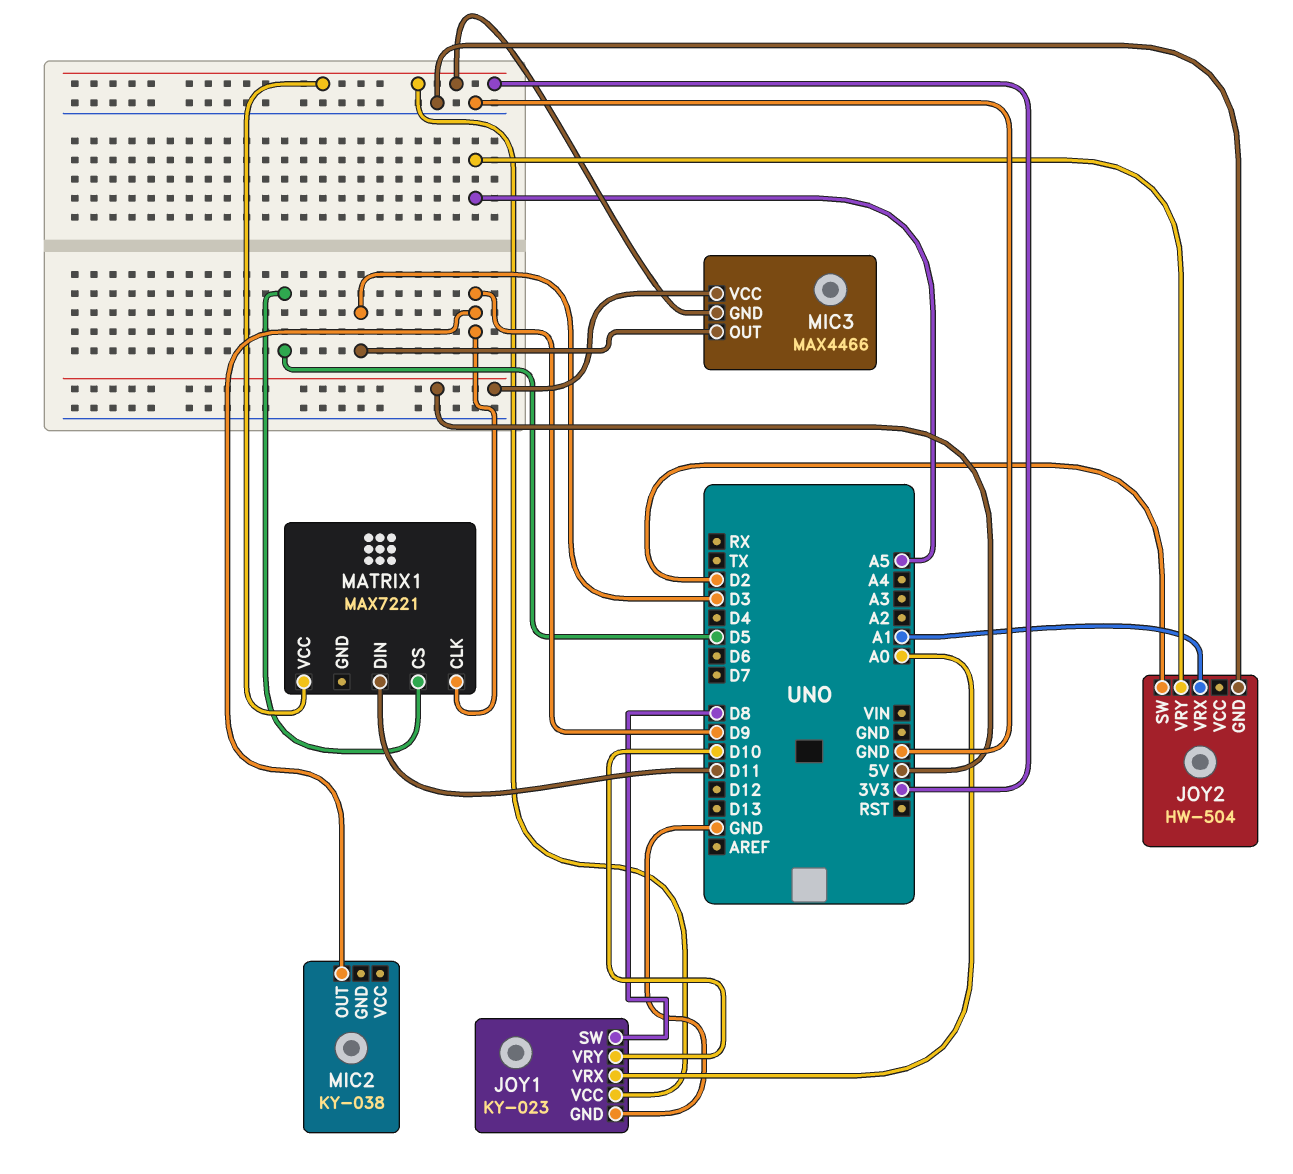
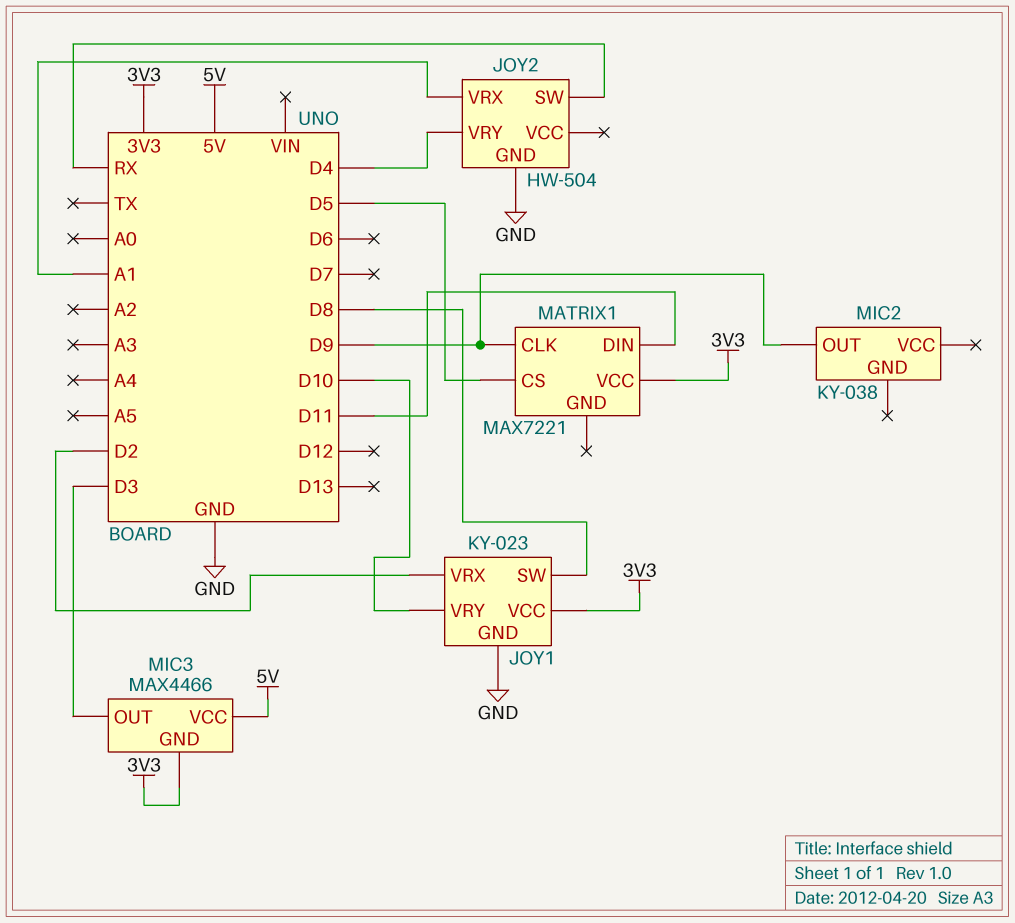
JOY1 pin VRX: A0 -> D2
JOY2 pin SW: D2 -> RX
JOY2 pin VRY: A5 -> D4

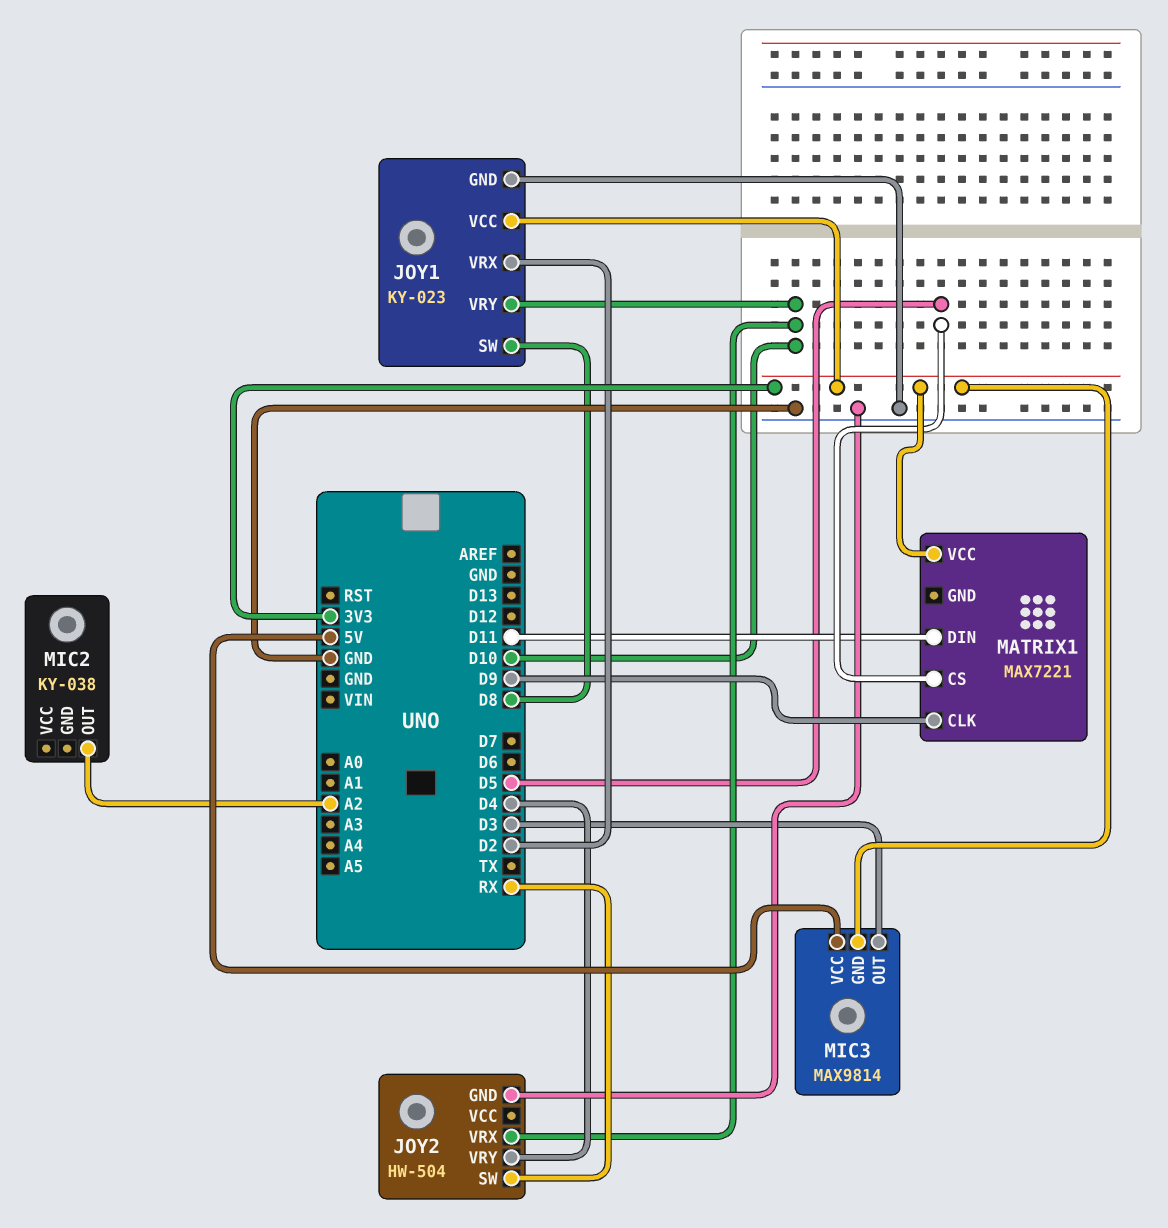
JOY2 pin VRX: A1 -> D10
MIC2 pin OUT: D9 -> A2
MIC3: MAX4466 -> MAX9814

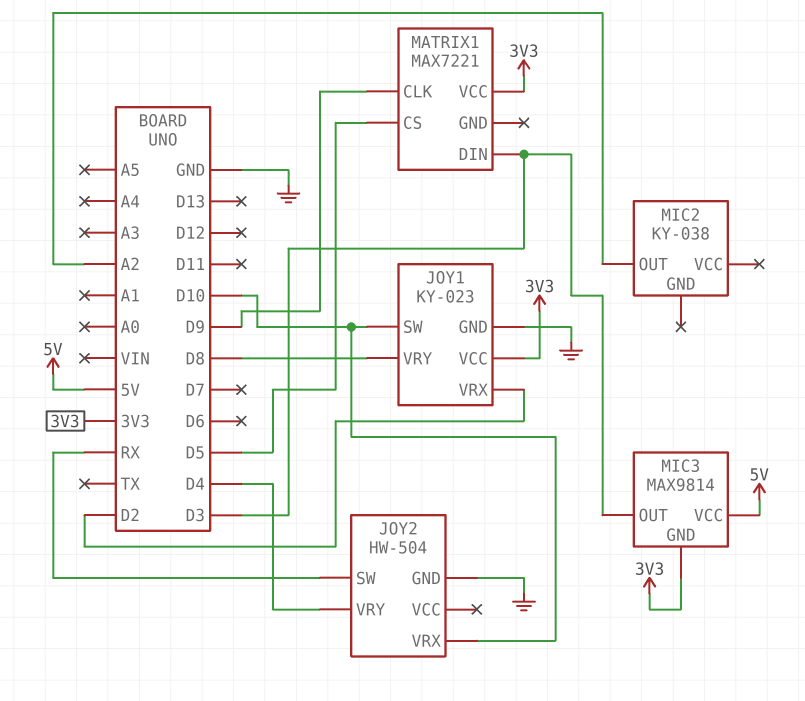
JOY1 pin SW: D8 -> D10
JOY1 pin VRY: D10 -> D8
MATRIX1 pin DIN: D11 -> D3

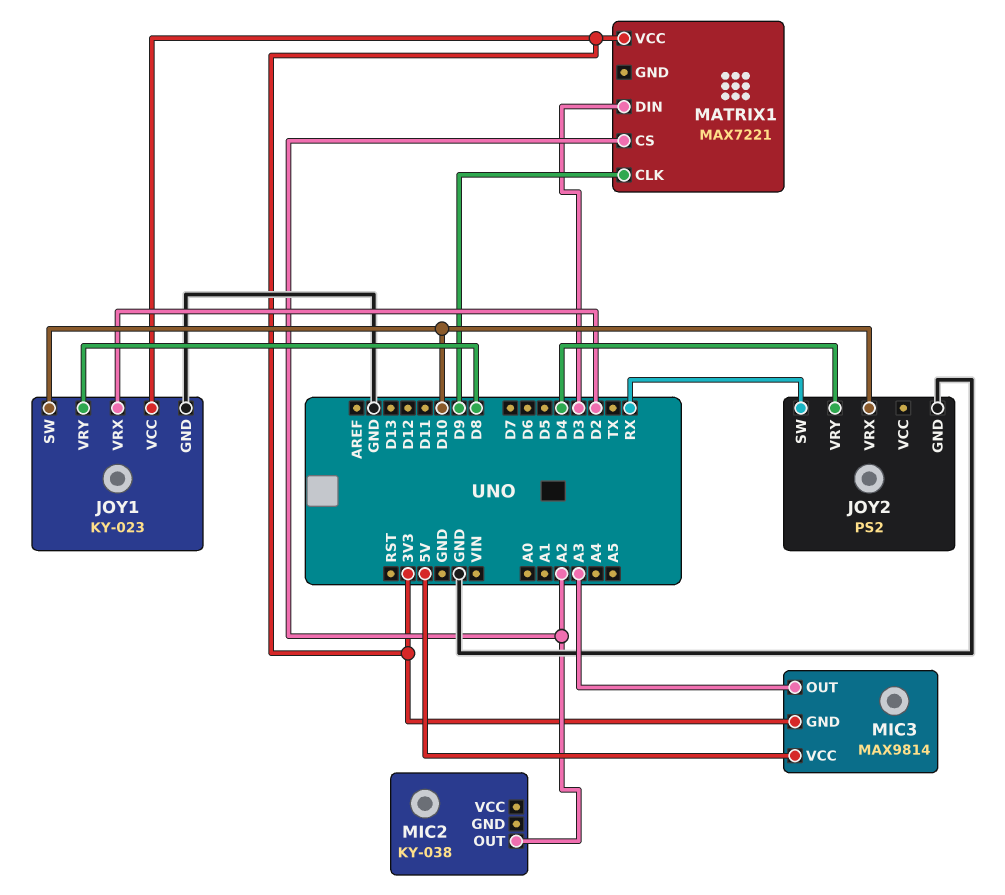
JOY2: HW-504 -> PS2
MATRIX1 pin CS: D5 -> A2
MIC3 pin OUT: D3 -> A3

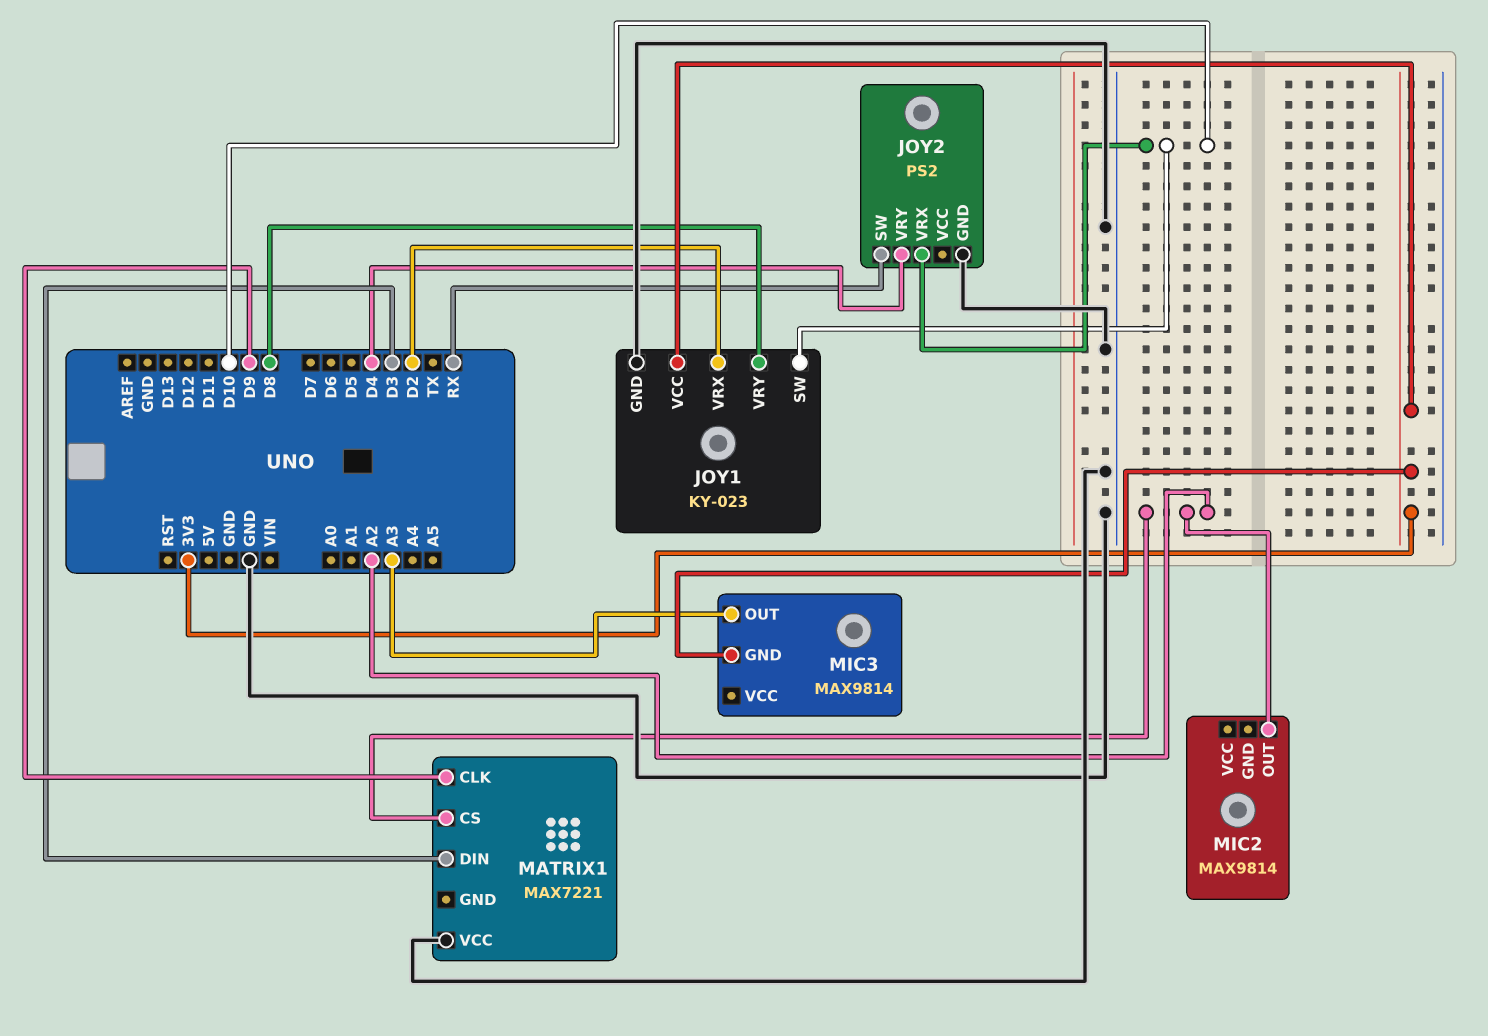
MATRIX1 pin VCC: 3V3 -> GND
MIC2: KY-038 -> MAX9814
MIC3 pin VCC: 5V -> none

